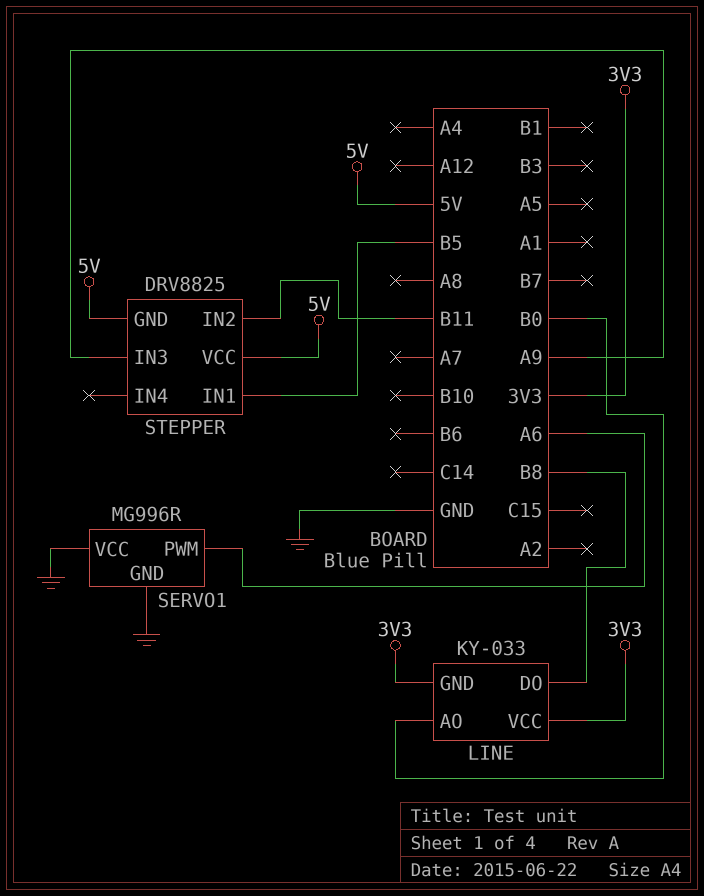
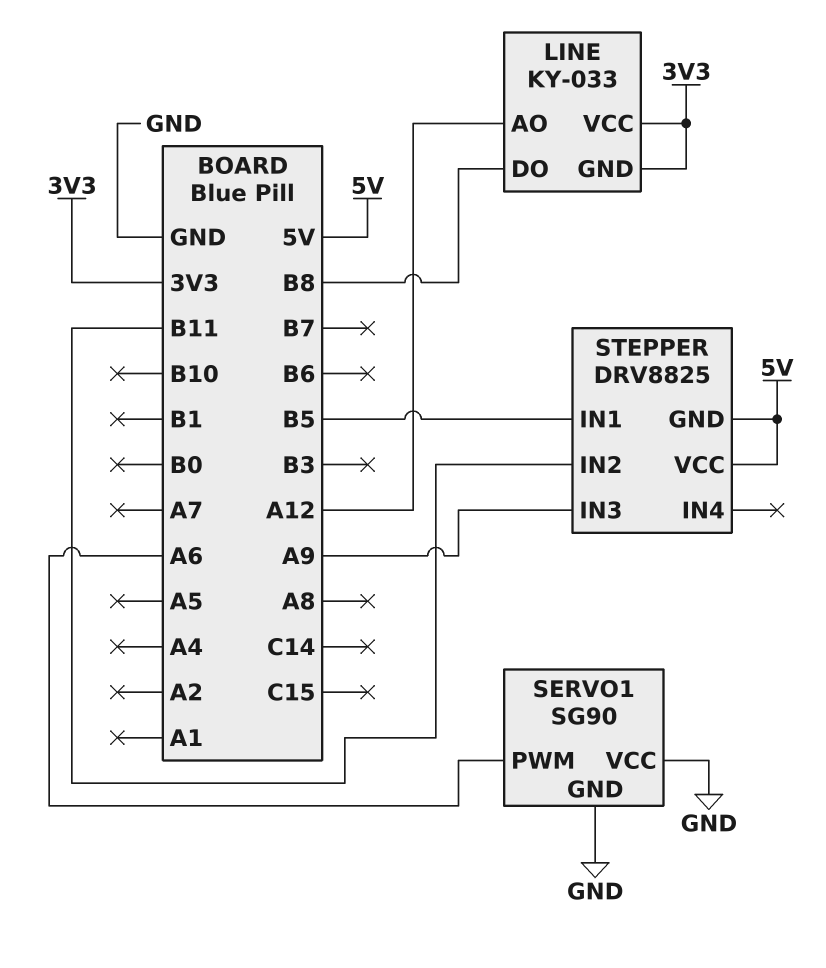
LINE pin AO: B0 -> A12
SERVO1: MG996R -> SG90

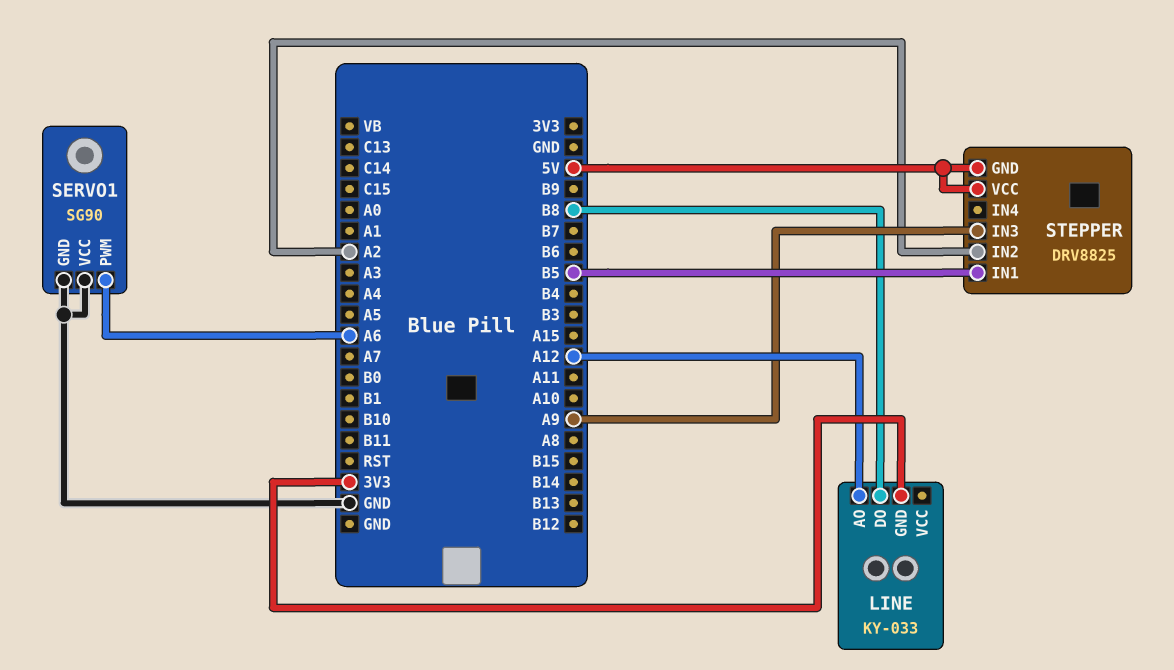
LINE pin VCC: 3V3 -> none
STEPPER pin IN2: B11 -> A2

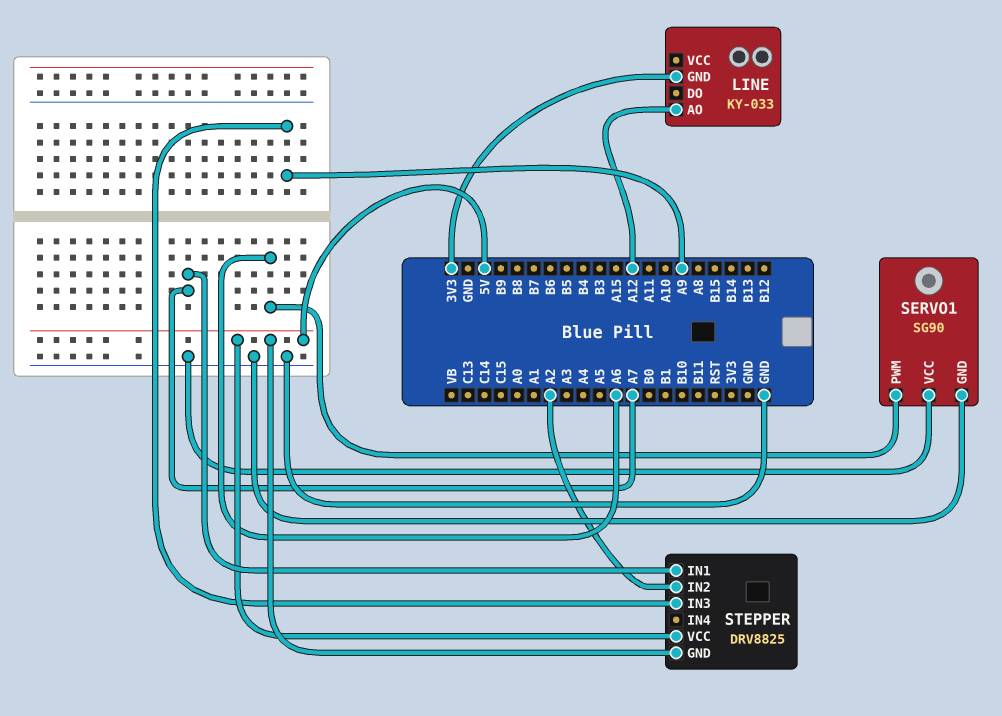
LINE pin DO: B8 -> none
STEPPER pin IN1: B5 -> A7

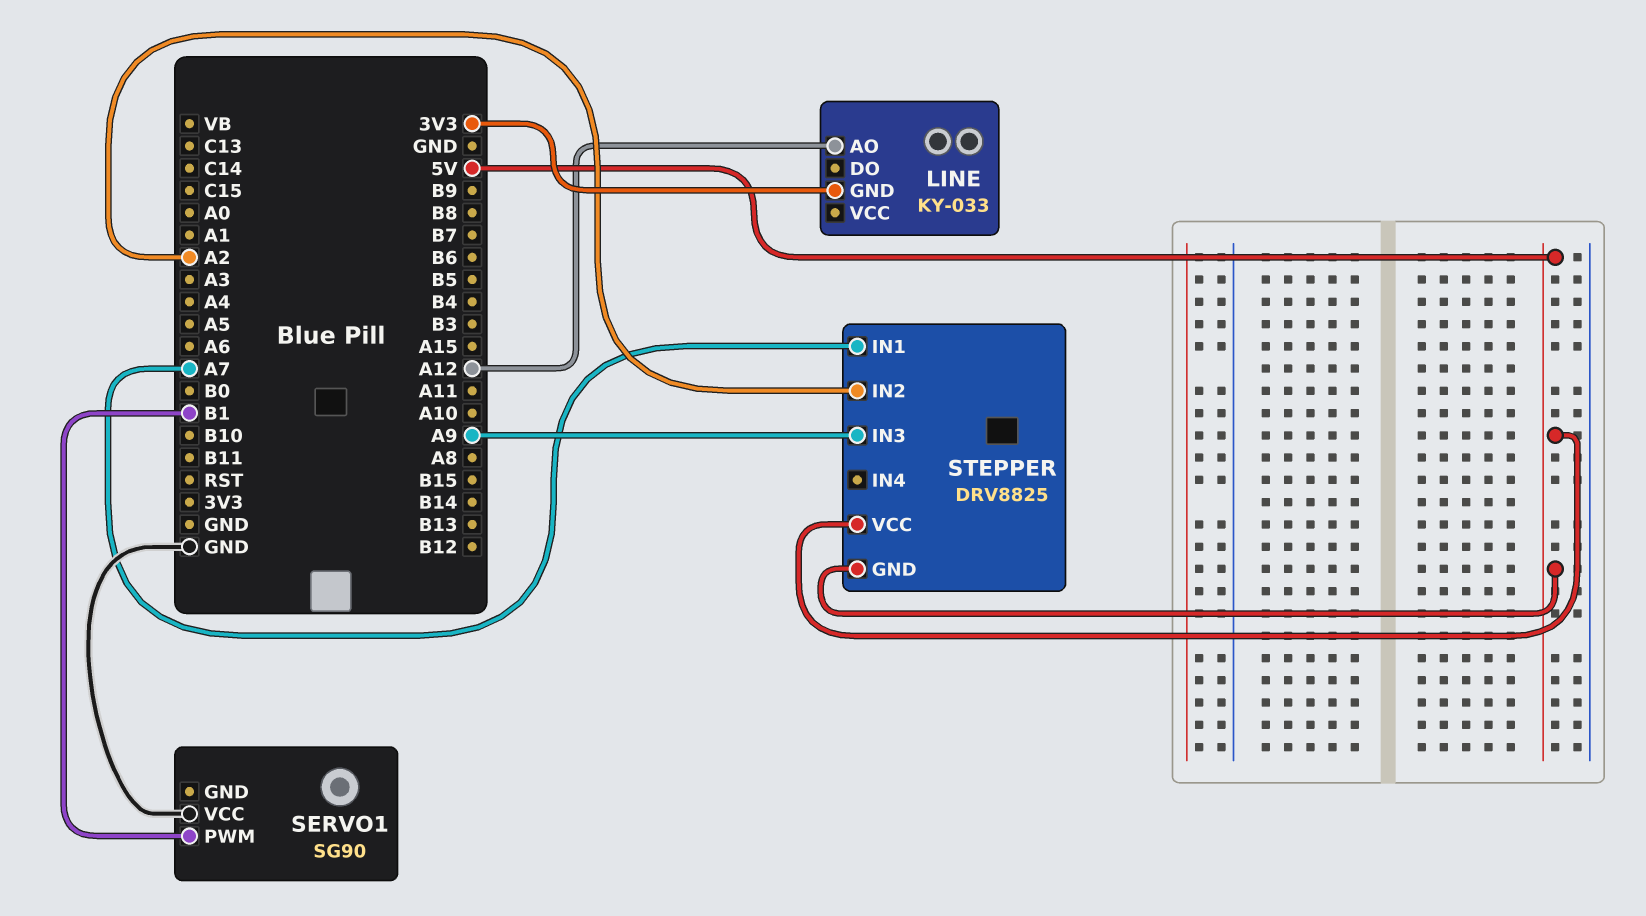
SERVO1 pin GND: GND -> none
SERVO1 pin PWM: A6 -> B1

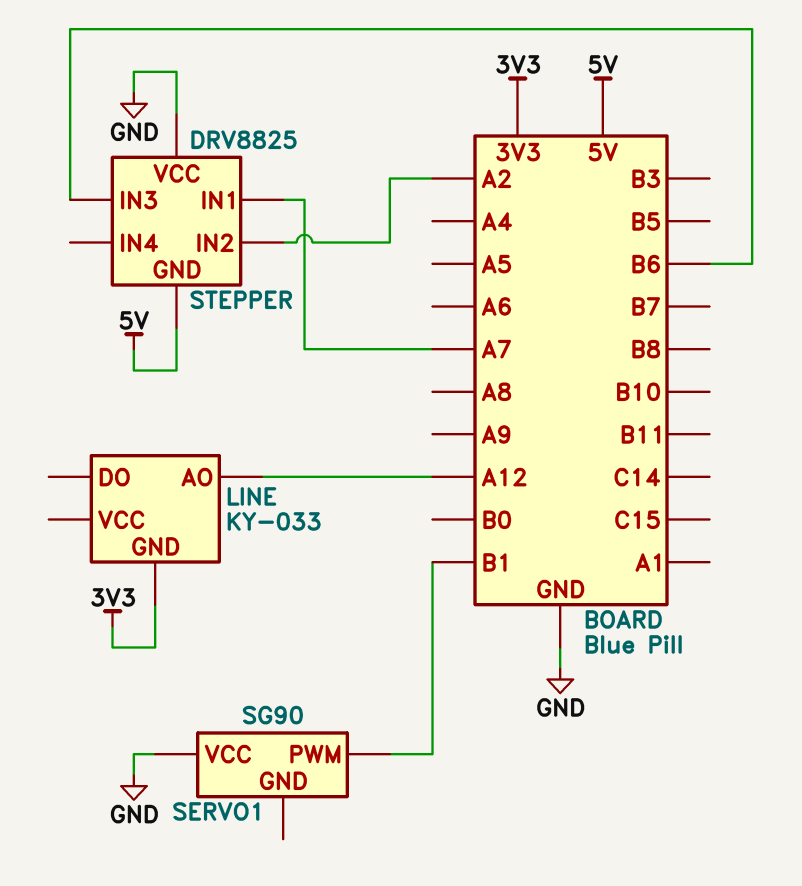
STEPPER pin IN3: A9 -> B6
STEPPER pin VCC: 5V -> GND

